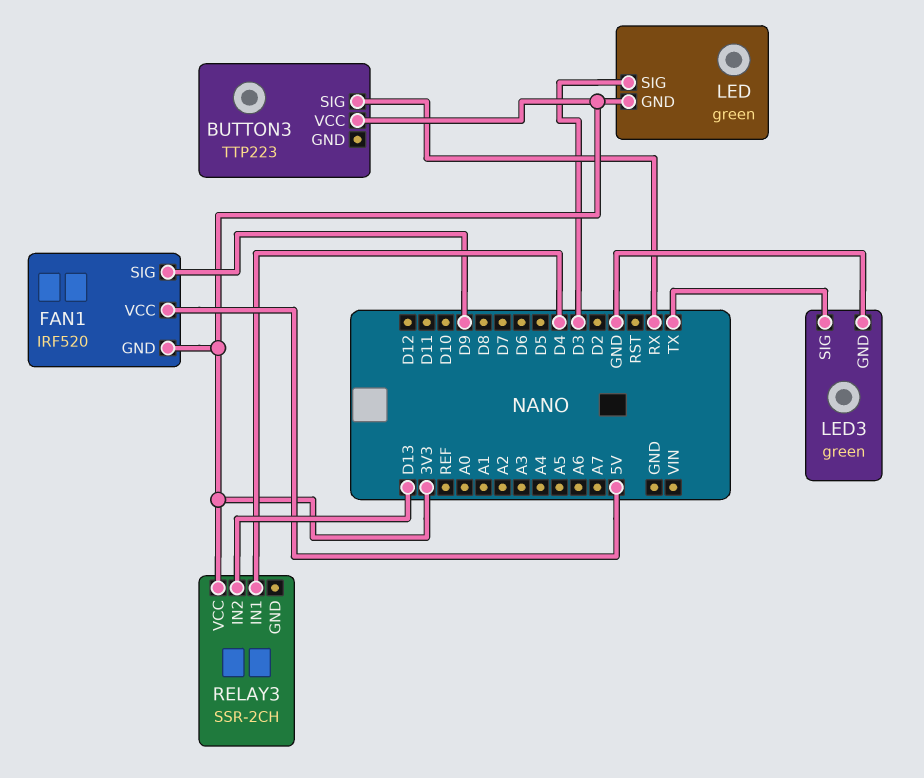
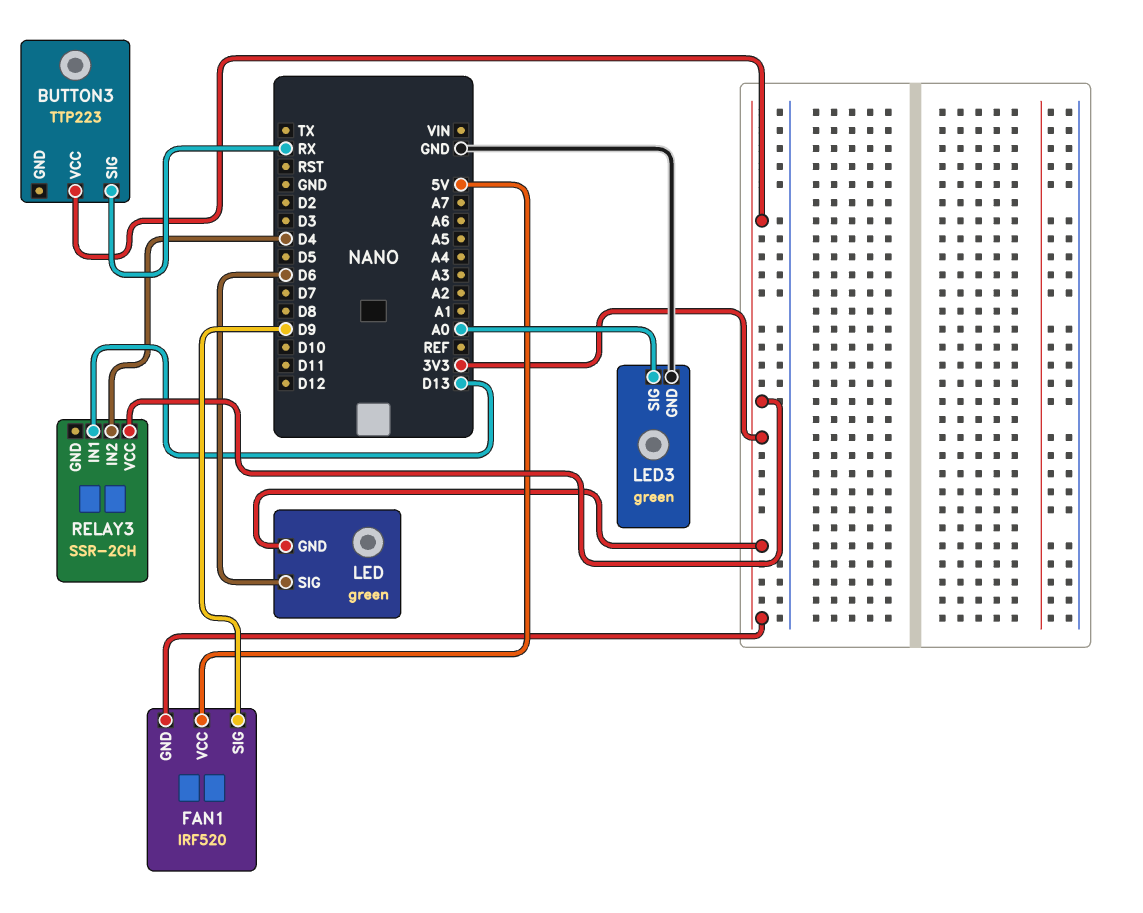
LED pin SIG: D3 -> D6
LED3 pin SIG: TX -> A0
RELAY3 pin IN1: D4 -> D13
RELAY3 pin IN2: D13 -> D4

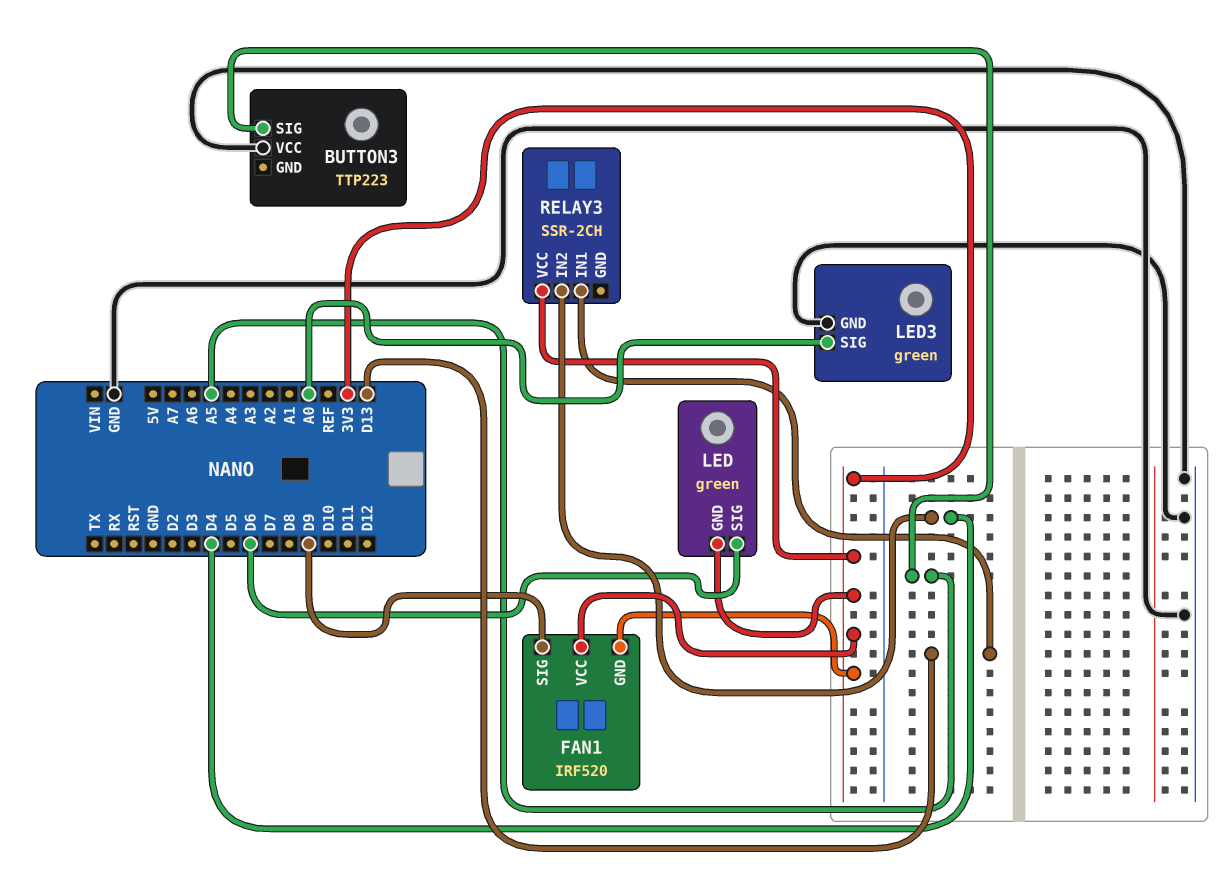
BUTTON3 pin SIG: RX -> A5
BUTTON3 pin VCC: 3V3 -> GND
FAN1 pin VCC: 5V -> 3V3

